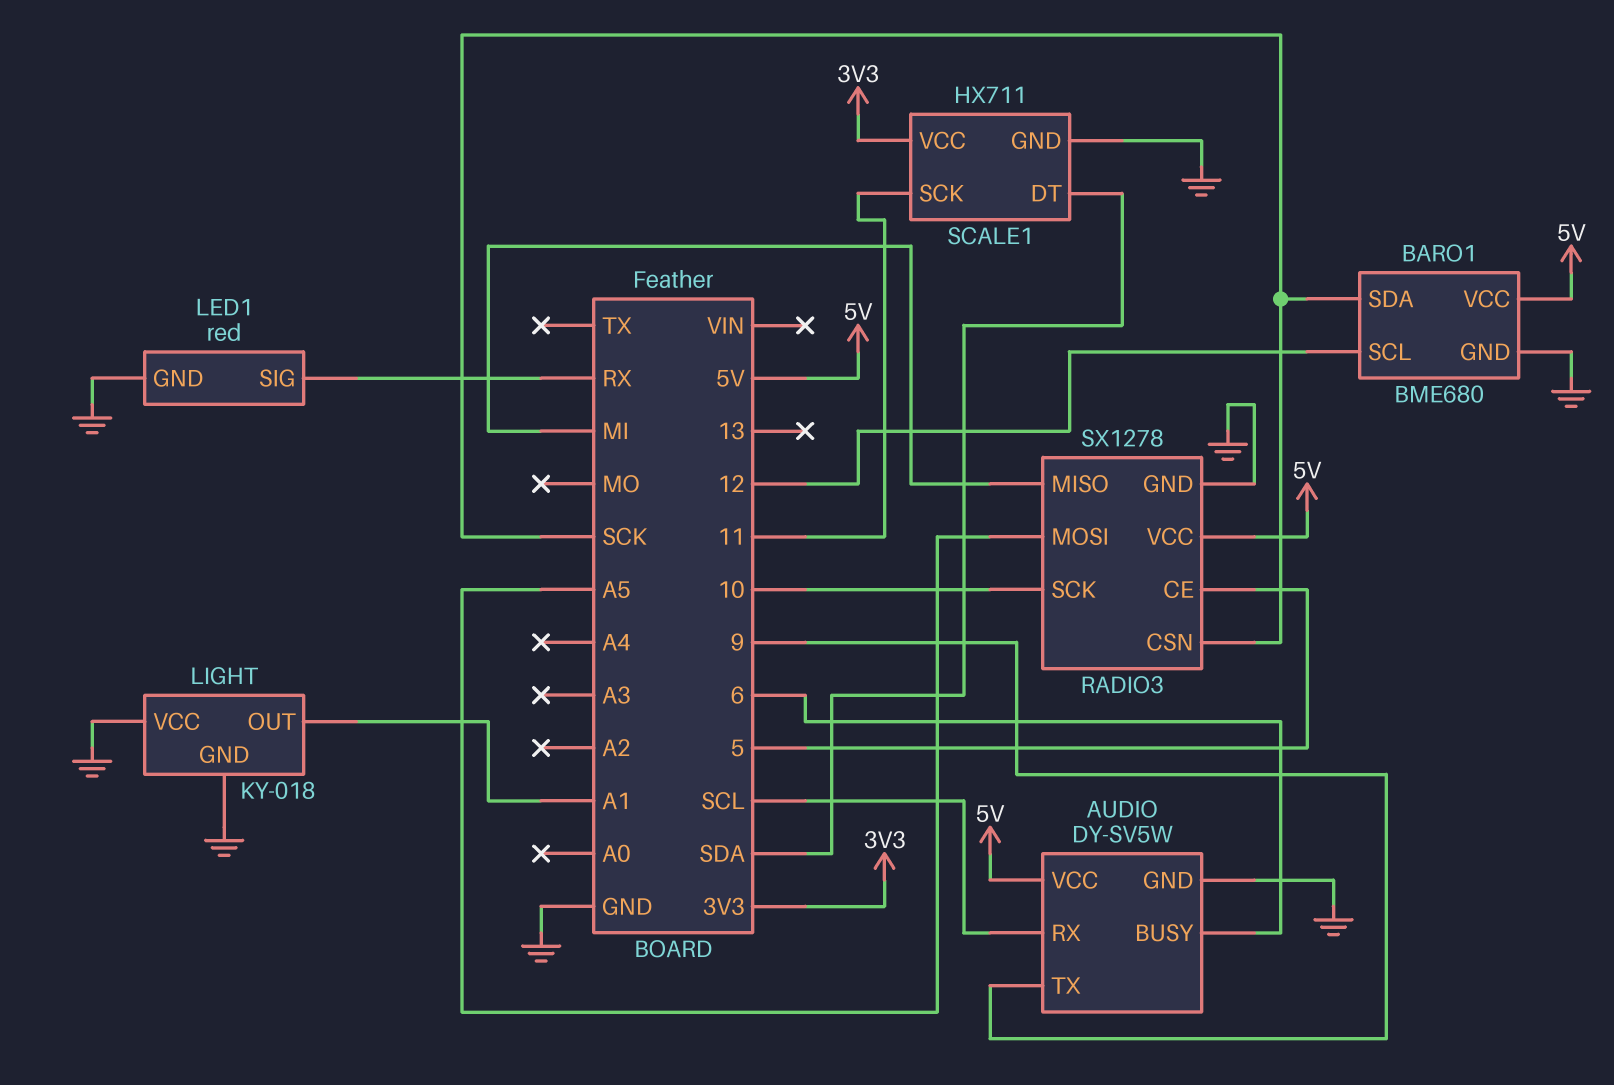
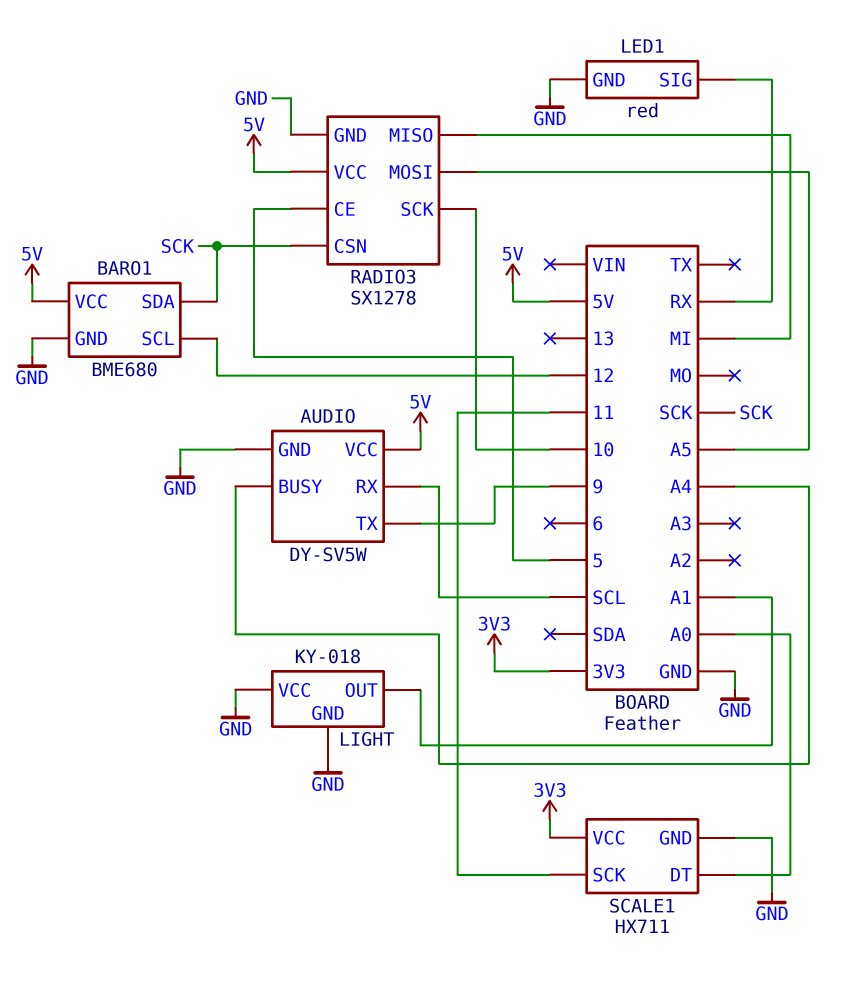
AUDIO pin BUSY: 6 -> A4
SCALE1 pin DT: SDA -> A0

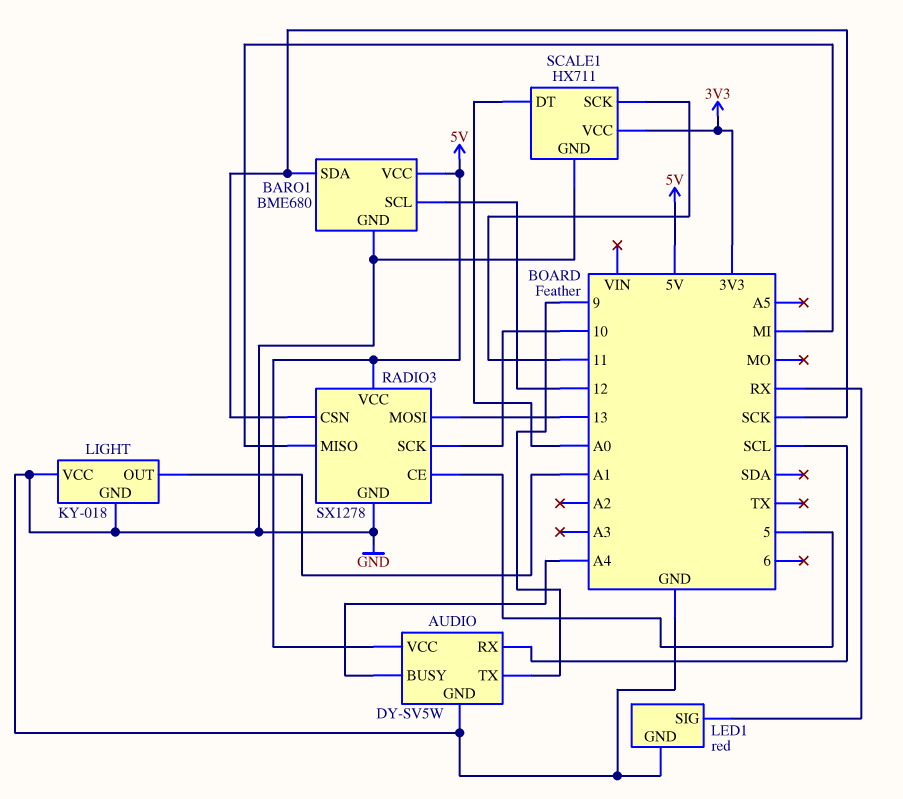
RADIO3 pin MOSI: A5 -> 13

